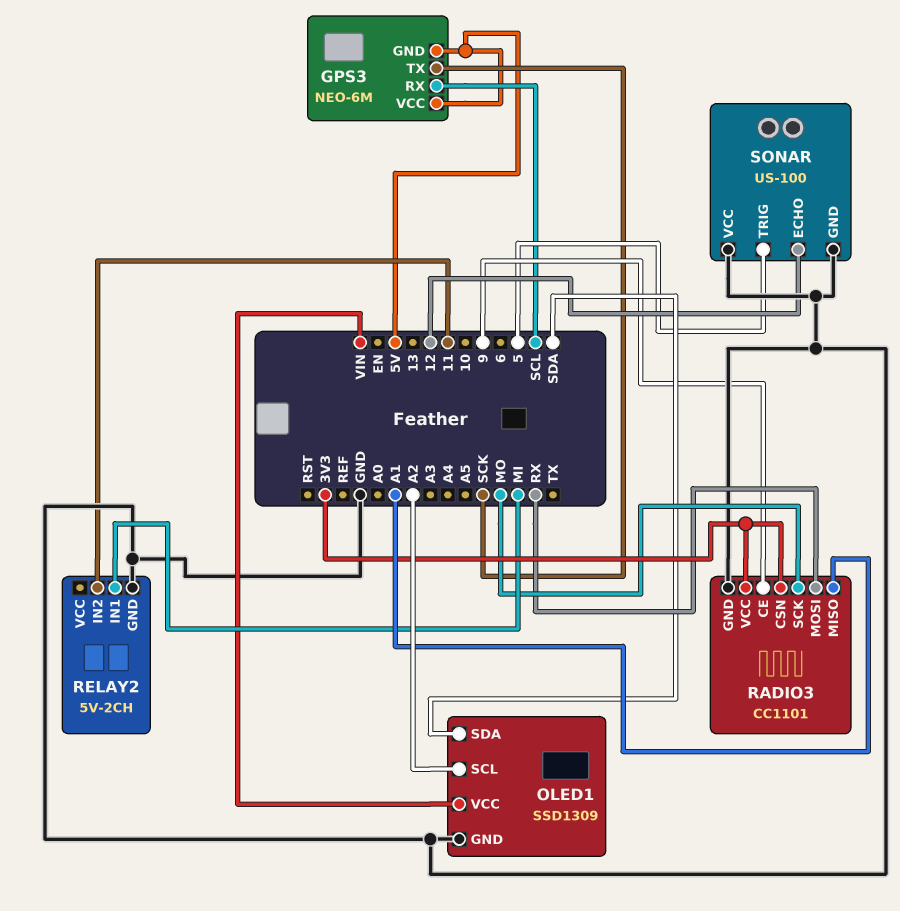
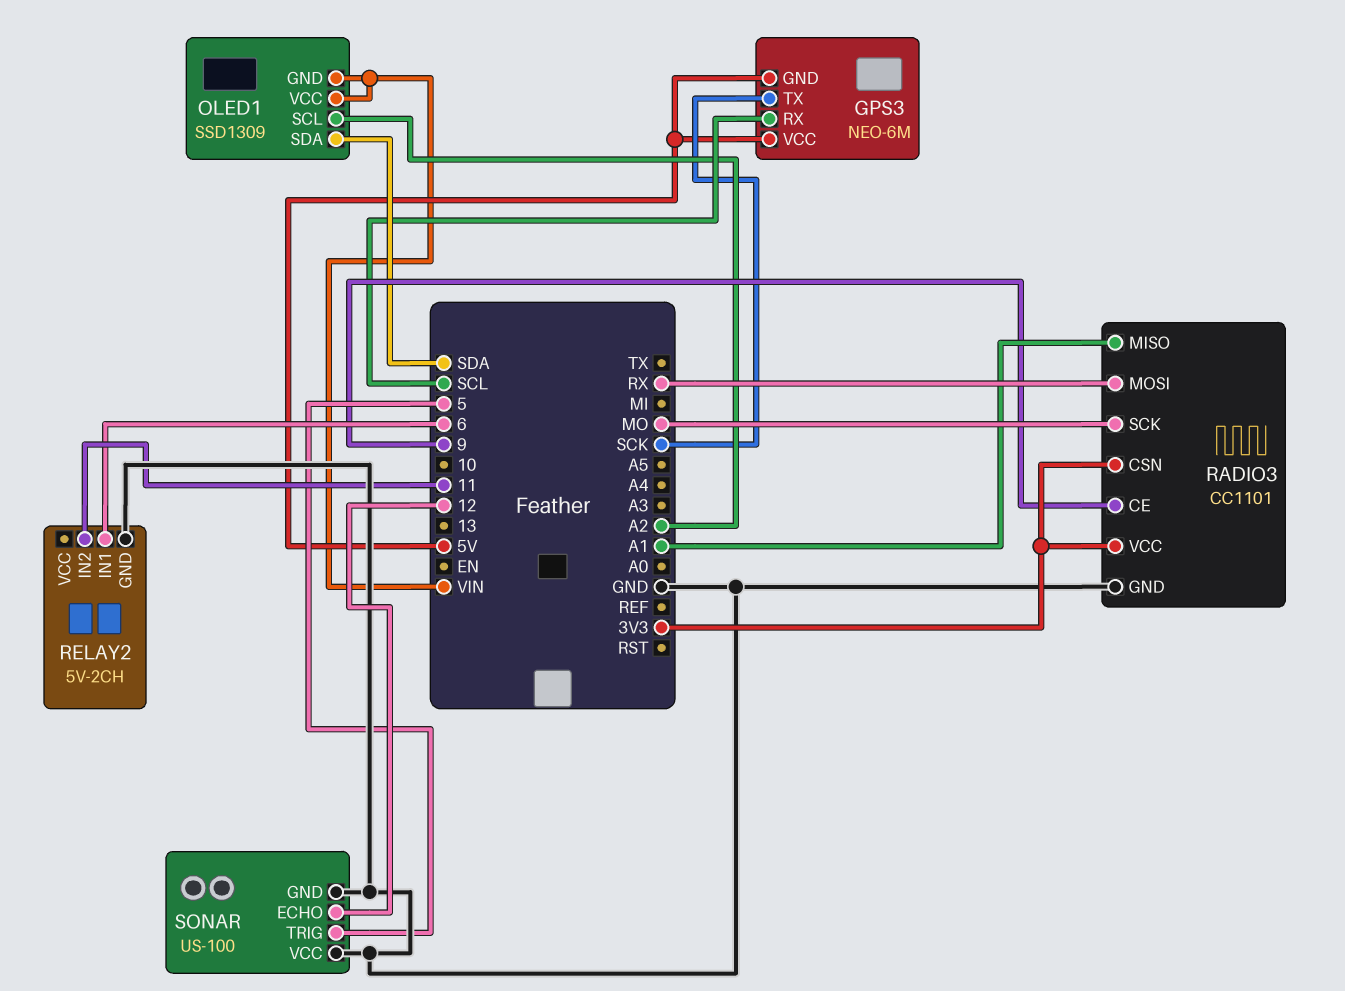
OLED1 pin GND: GND -> VIN
RELAY2 pin IN1: MI -> 6

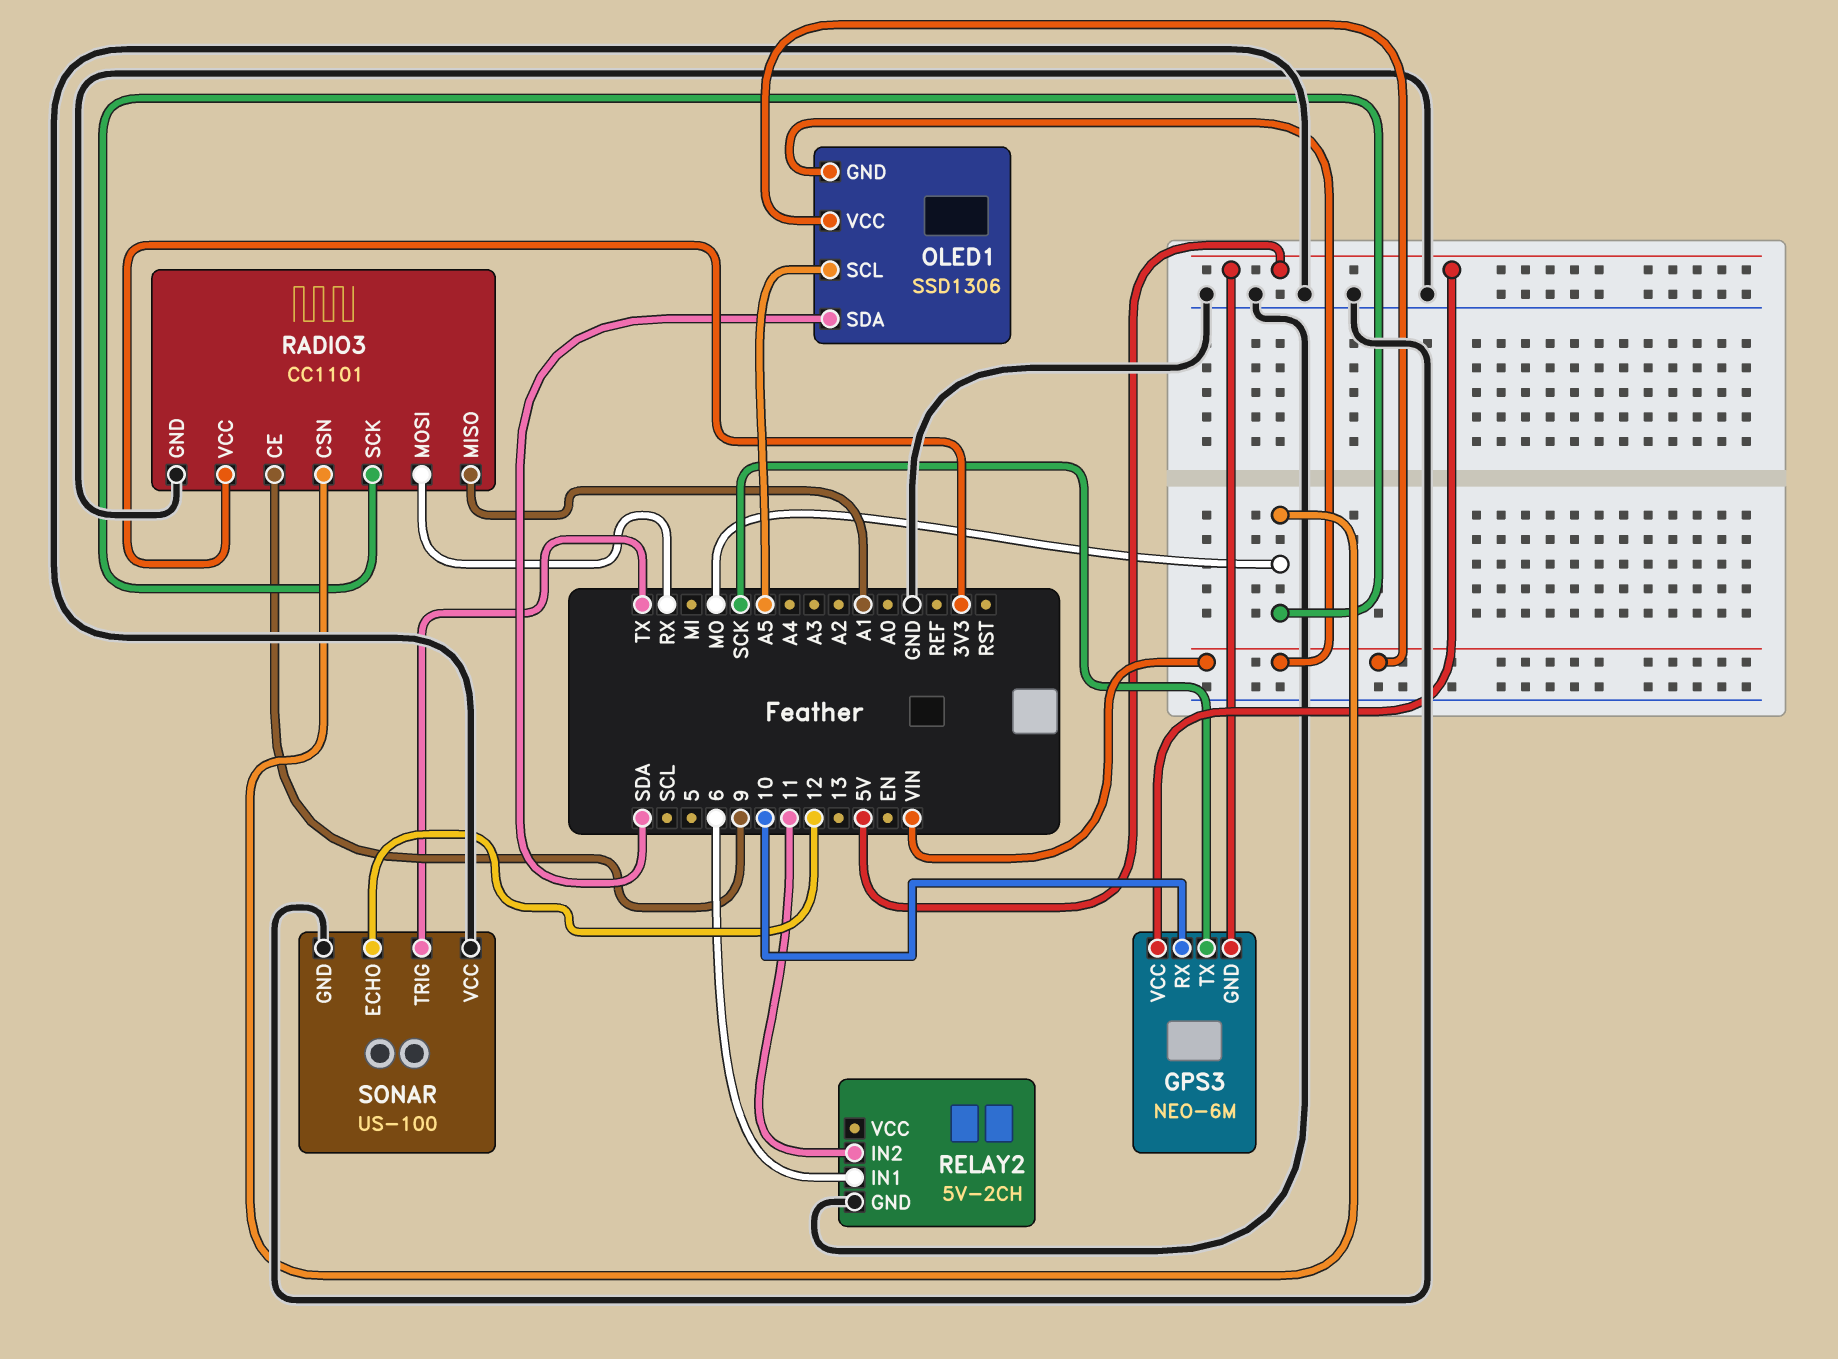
GPS3 pin RX: SCL -> 10
OLED1: SSD1309 -> SSD1306
OLED1 pin SCL: A2 -> A5
RADIO3 pin CSN: 3V3 -> MO
SONAR pin TRIG: 5 -> TX

